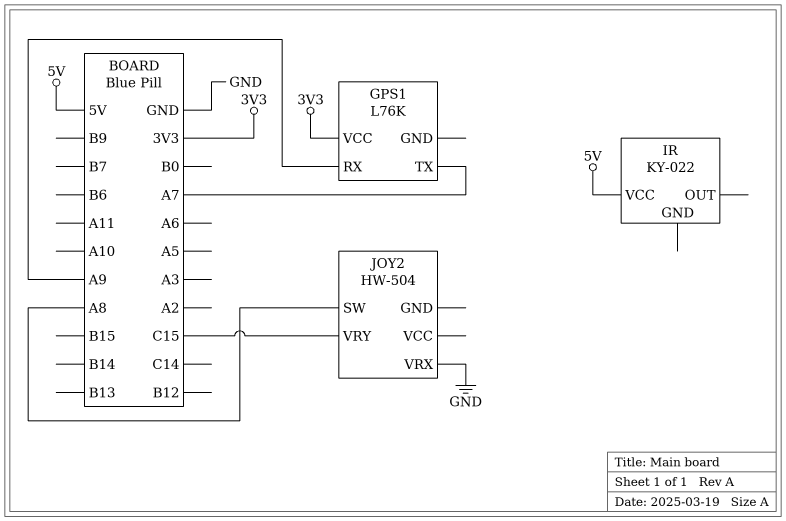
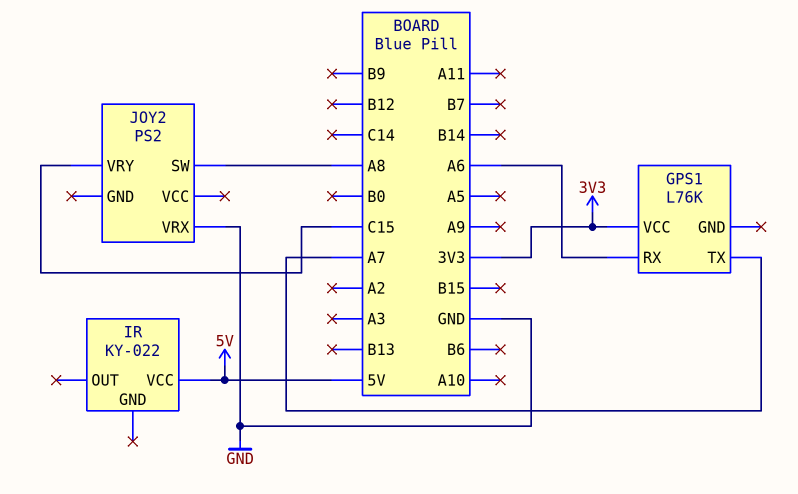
GPS1 pin RX: A9 -> A6
JOY2: HW-504 -> PS2

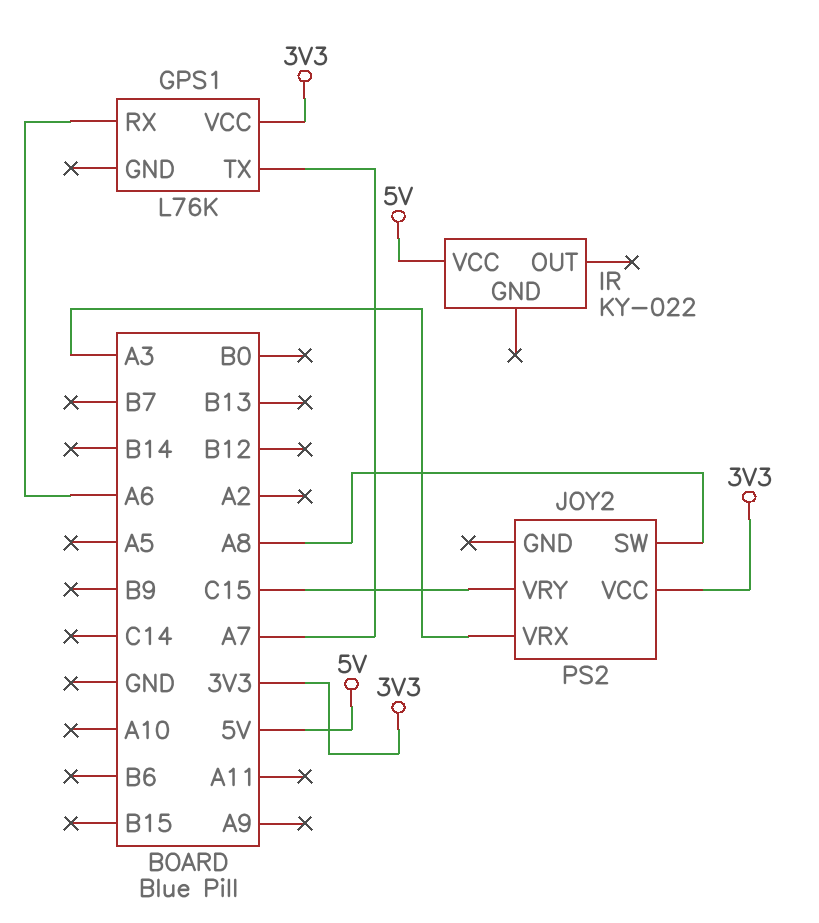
JOY2 pin VCC: none -> 3V3
JOY2 pin VRX: GND -> A3

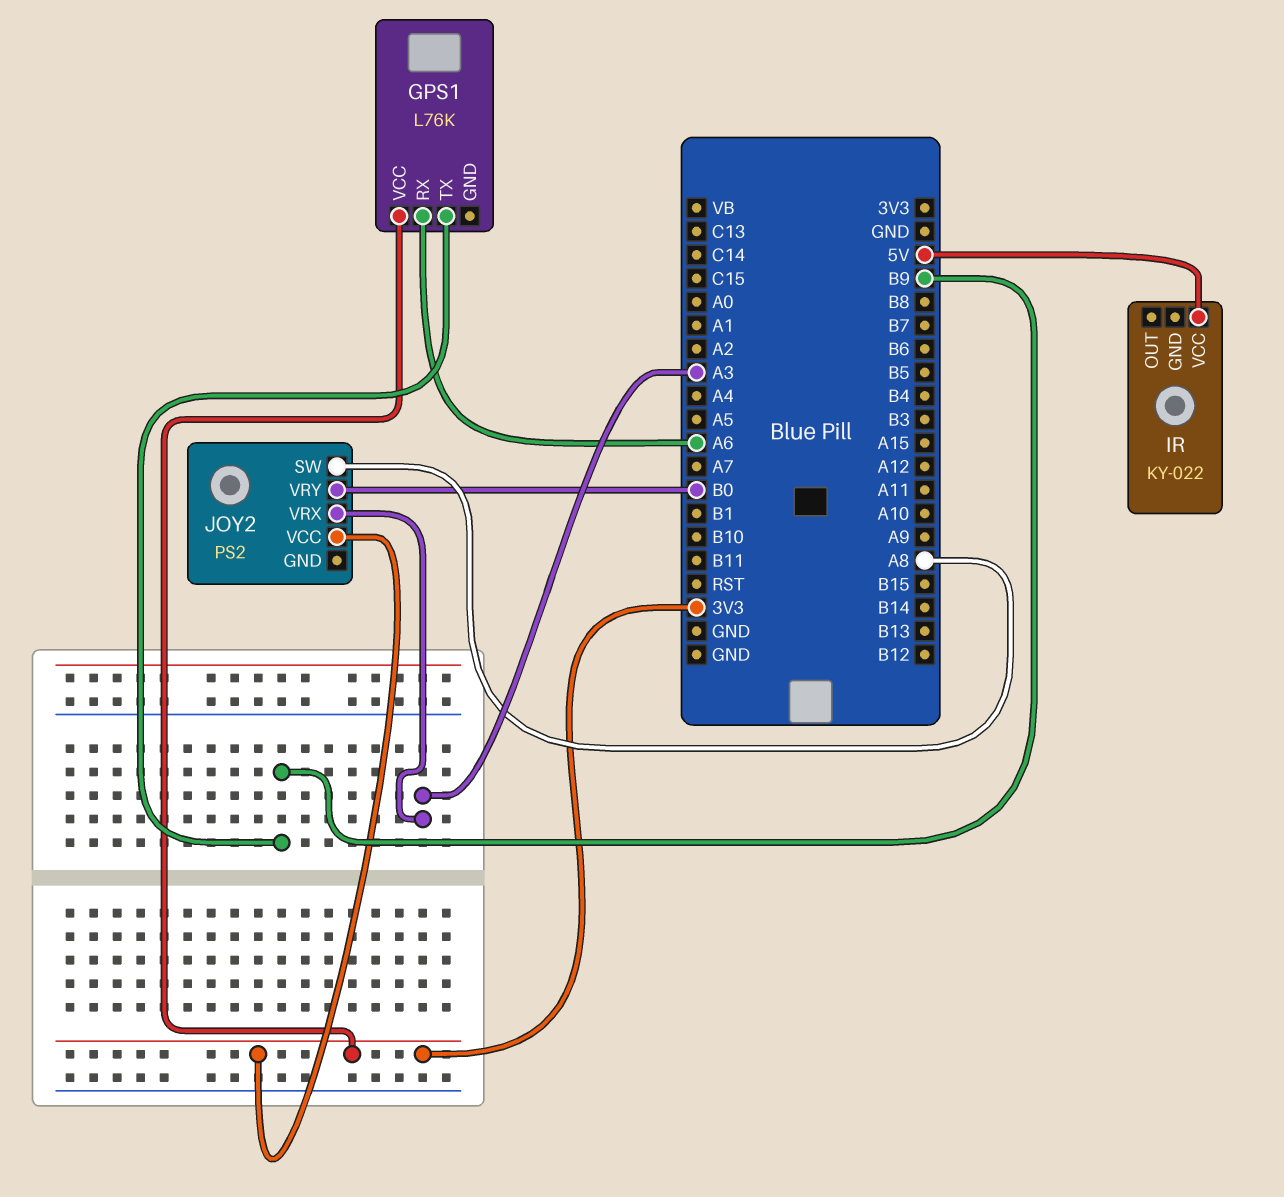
GPS1 pin TX: A7 -> B9
JOY2 pin VRY: C15 -> B0

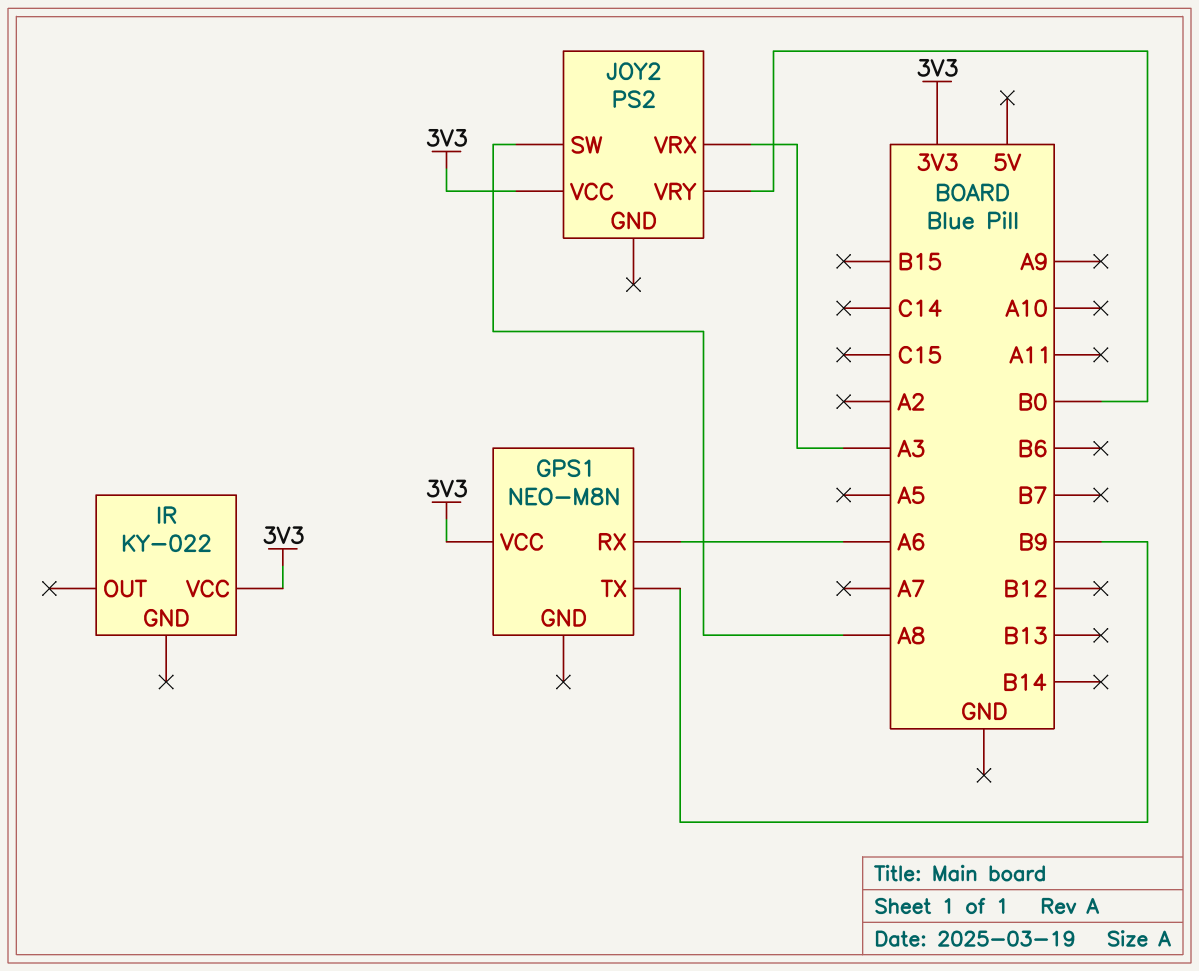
GPS1: L76K -> NEO-M8N
IR pin VCC: 5V -> 3V3

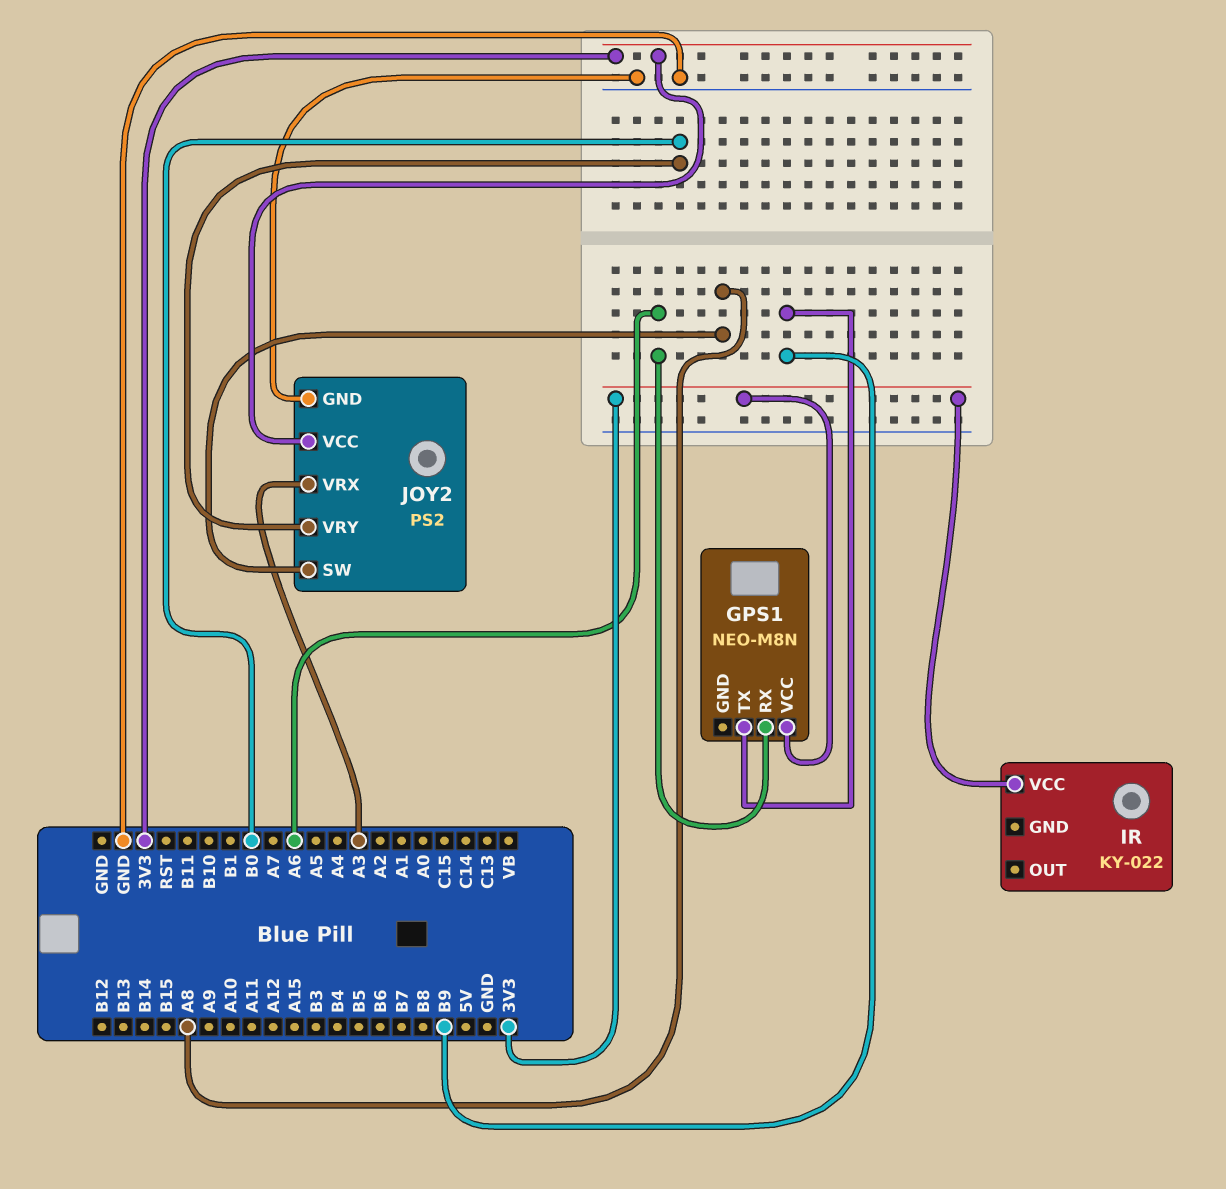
JOY2 pin GND: none -> GND

